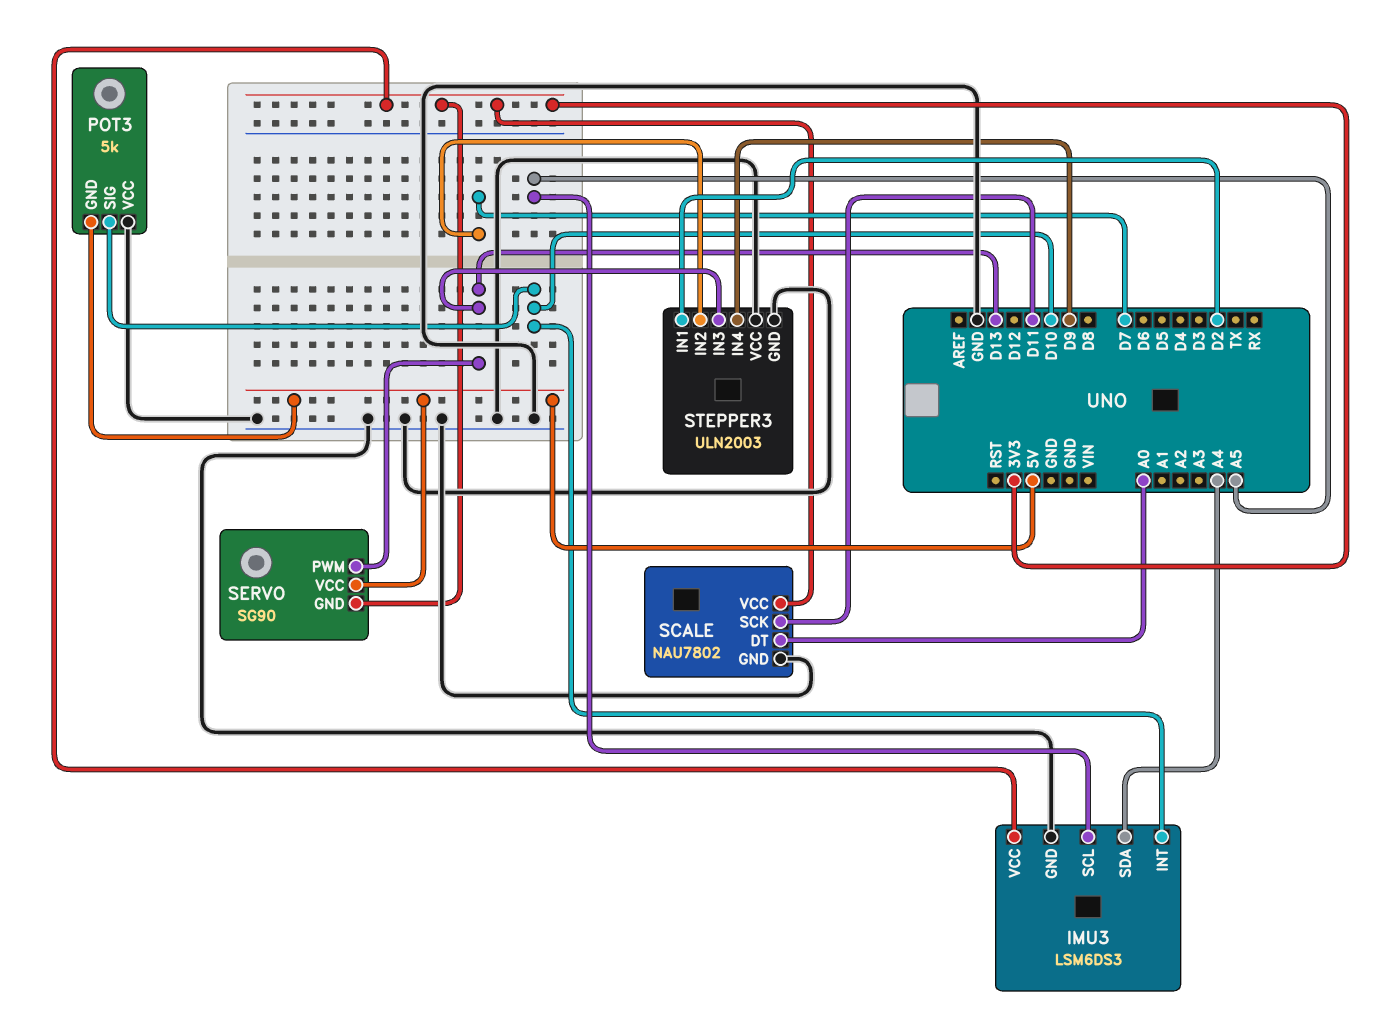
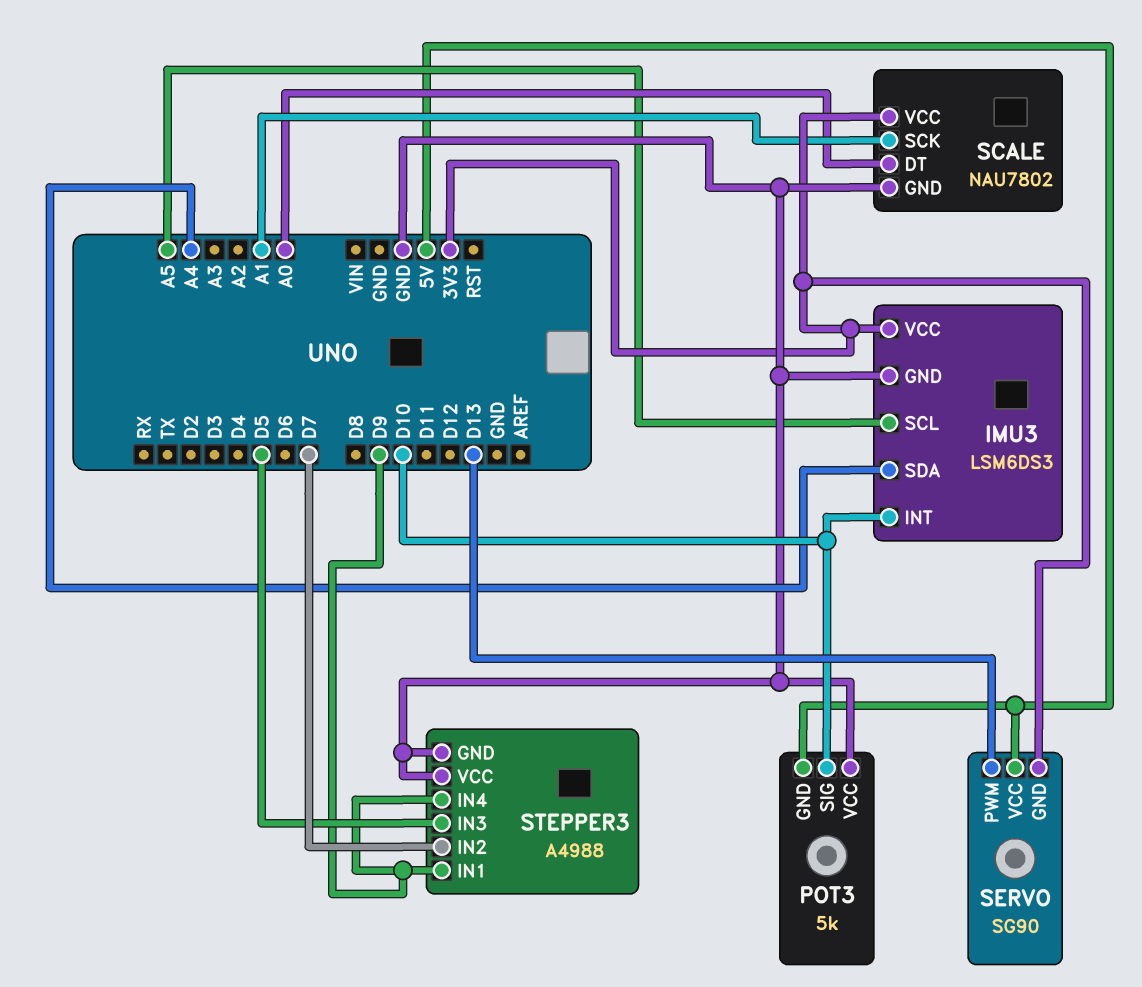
SCALE pin SCK: D11 -> A1
STEPPER3: ULN2003 -> A4988
STEPPER3 pin IN1: D2 -> D9
STEPPER3 pin IN3: D13 -> D5

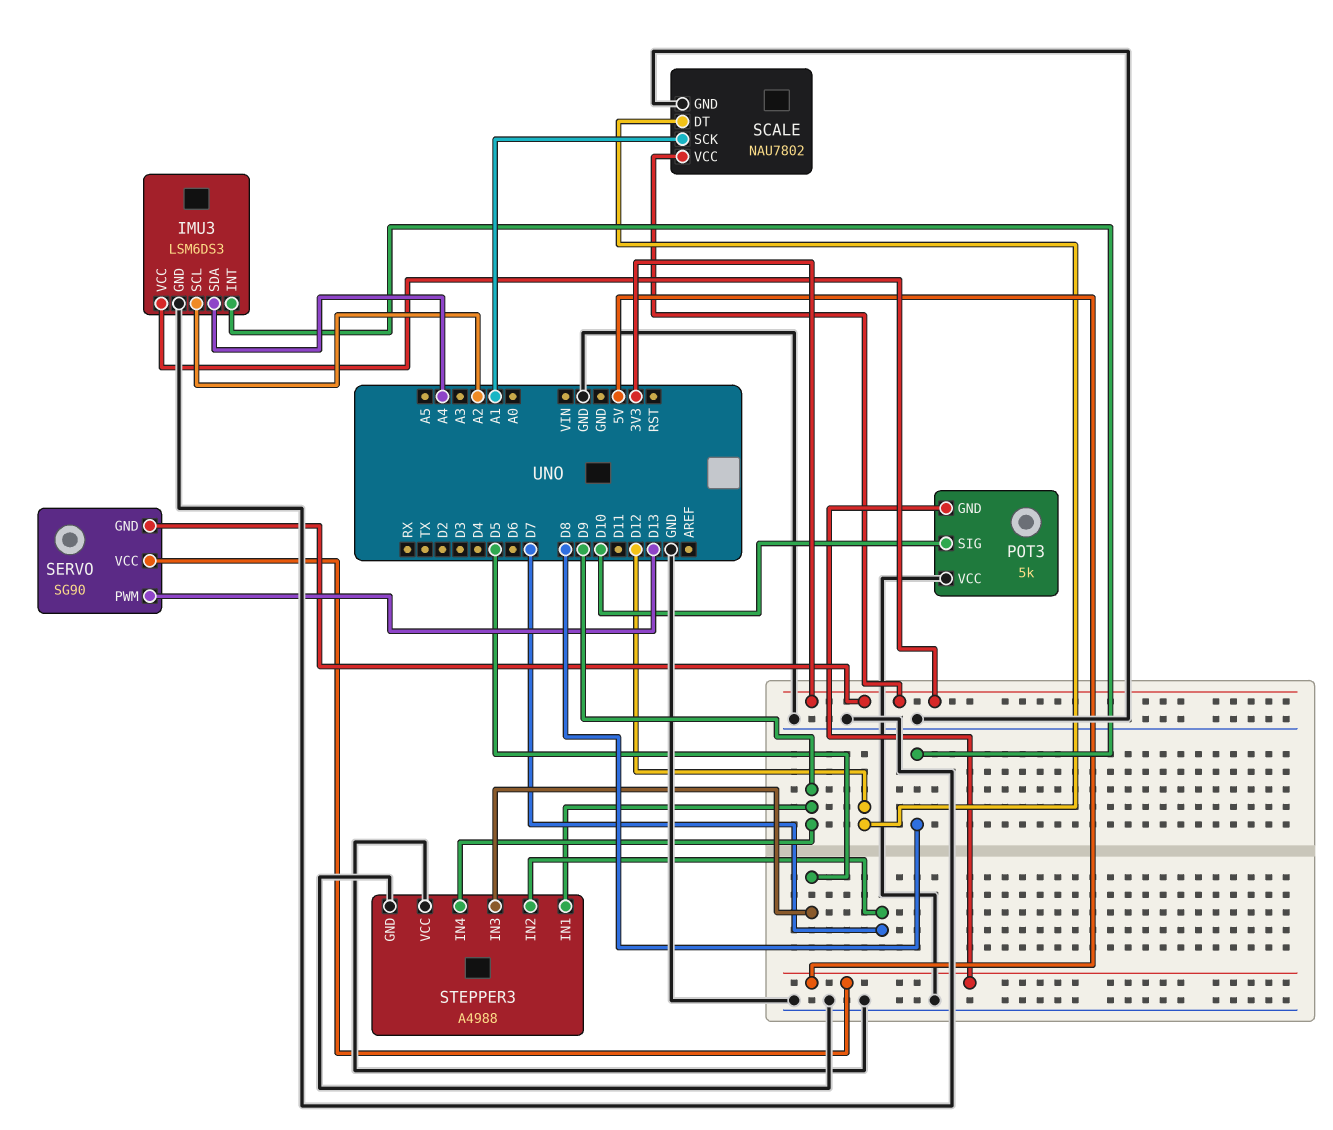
IMU3 pin INT: D10 -> D8
IMU3 pin SCL: A5 -> A2
SCALE pin DT: A0 -> D12

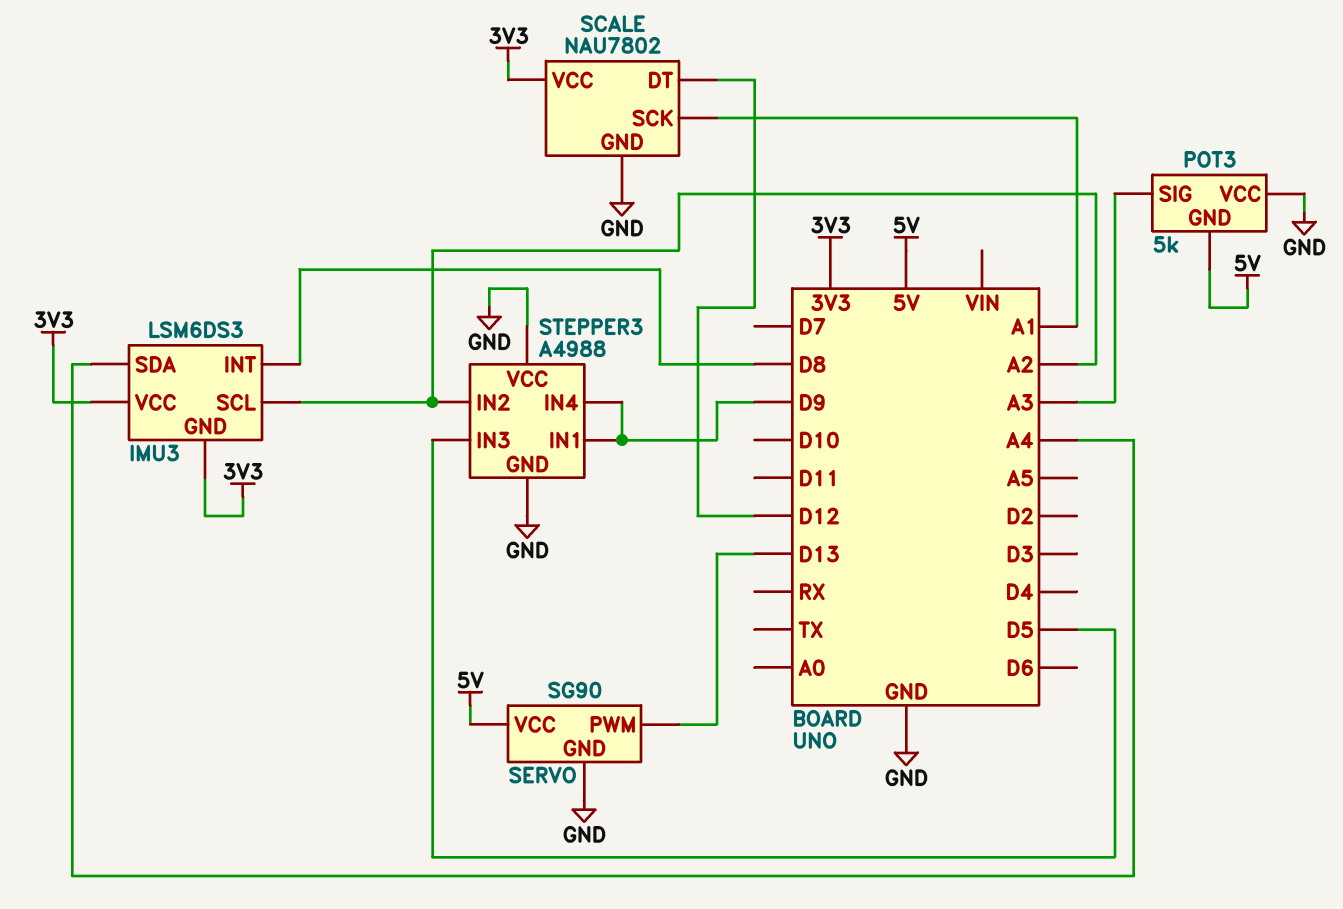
IMU3 pin GND: GND -> 3V3
POT3 pin SIG: D10 -> A3
SERVO pin GND: 3V3 -> GND
STEPPER3 pin IN2: D7 -> A2

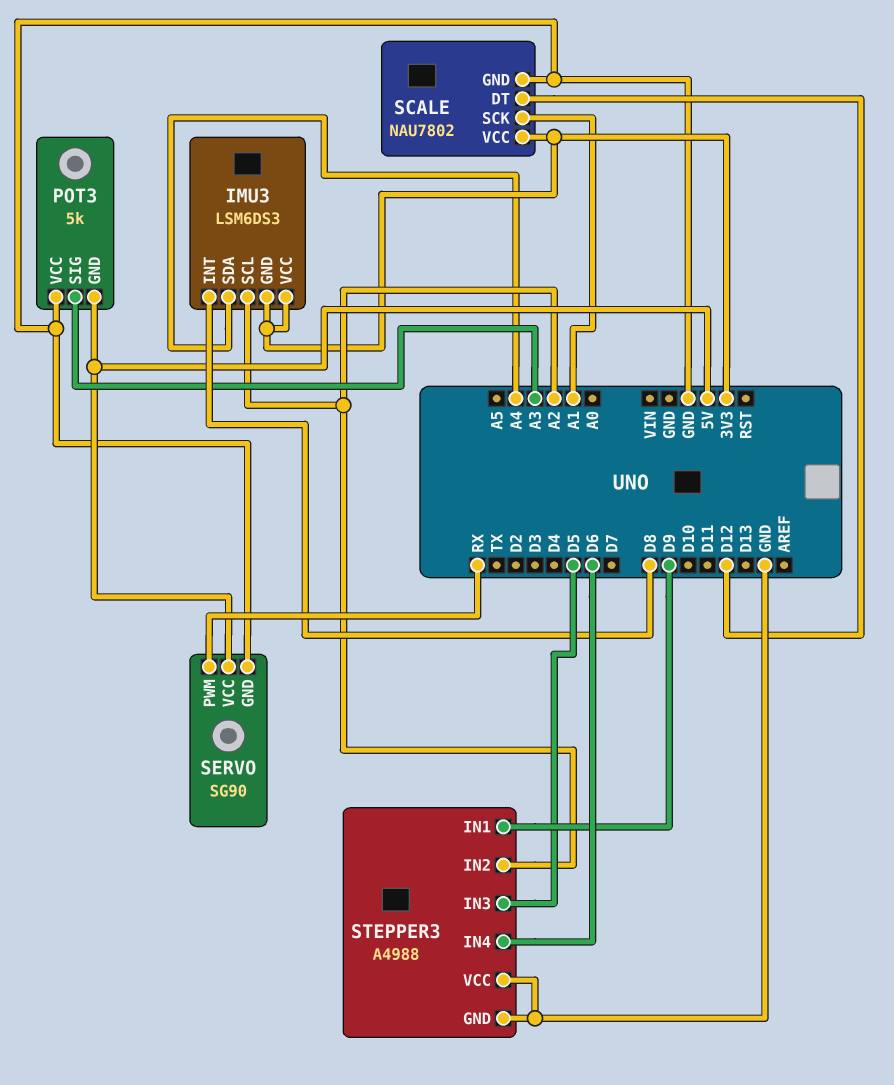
SERVO pin PWM: D13 -> RX
STEPPER3 pin IN4: D9 -> D6

